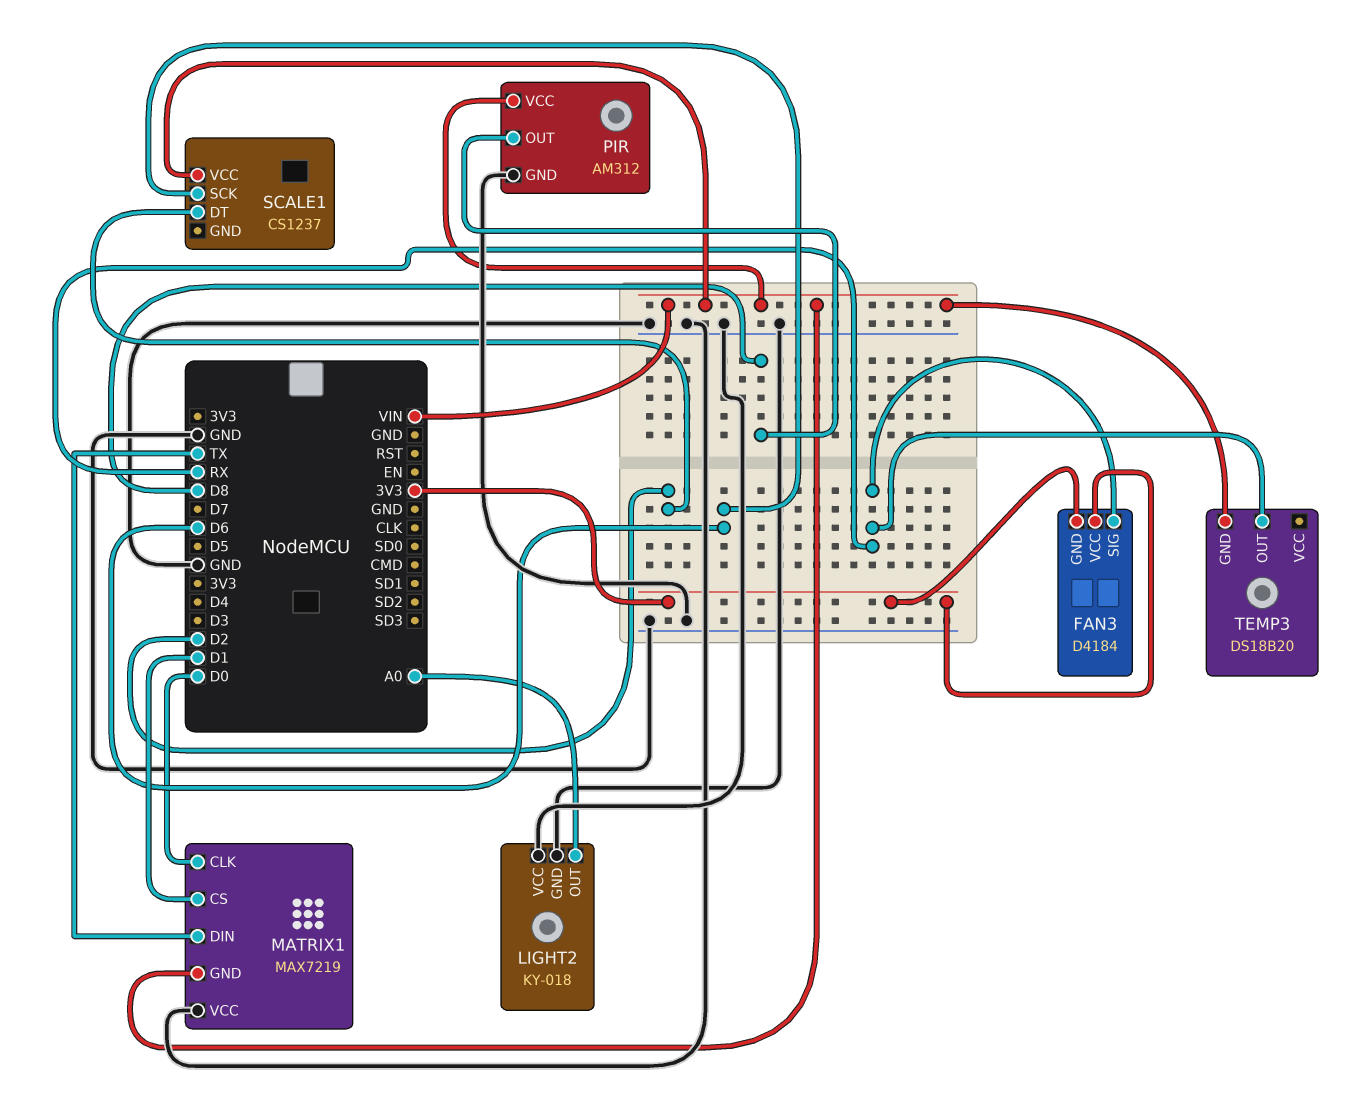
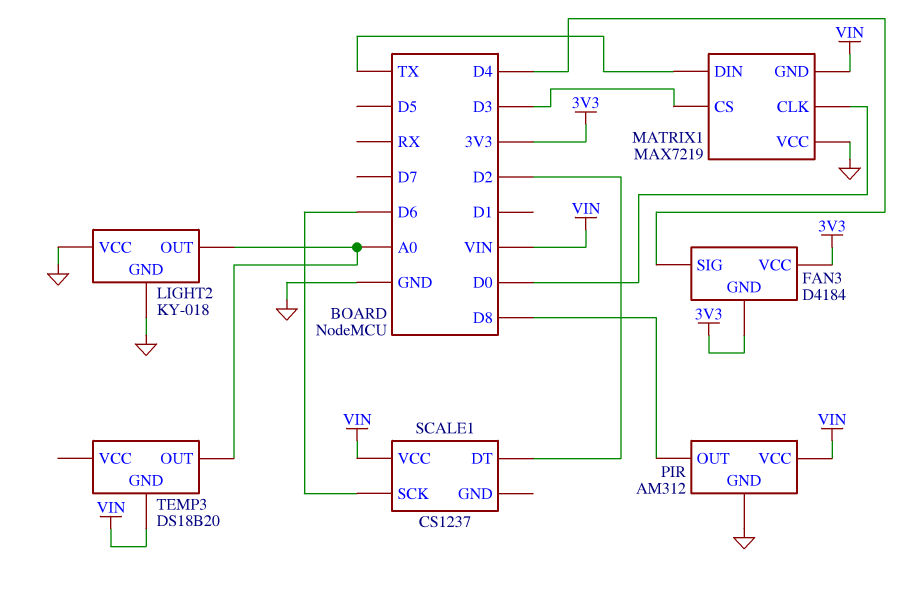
FAN3 pin SIG: RX -> D4
MATRIX1 pin CS: D1 -> D3
TEMP3 pin OUT: RX -> A0

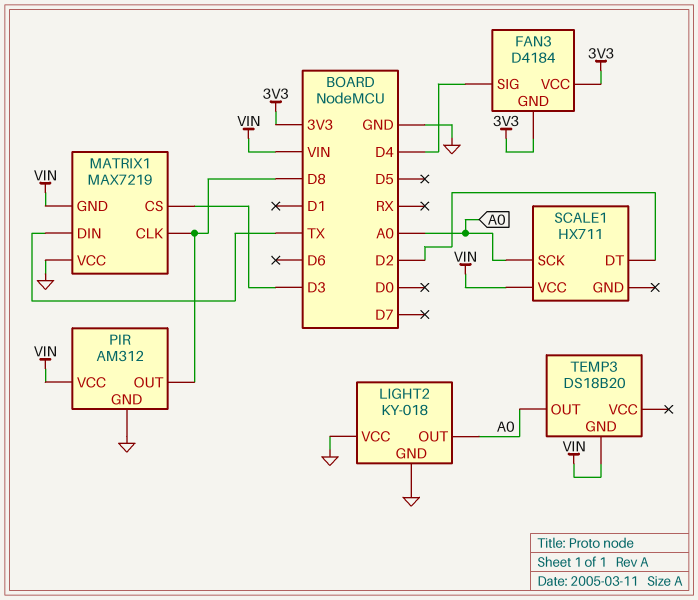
MATRIX1 pin CLK: D0 -> D8
SCALE1: CS1237 -> HX711
SCALE1 pin SCK: D6 -> A0

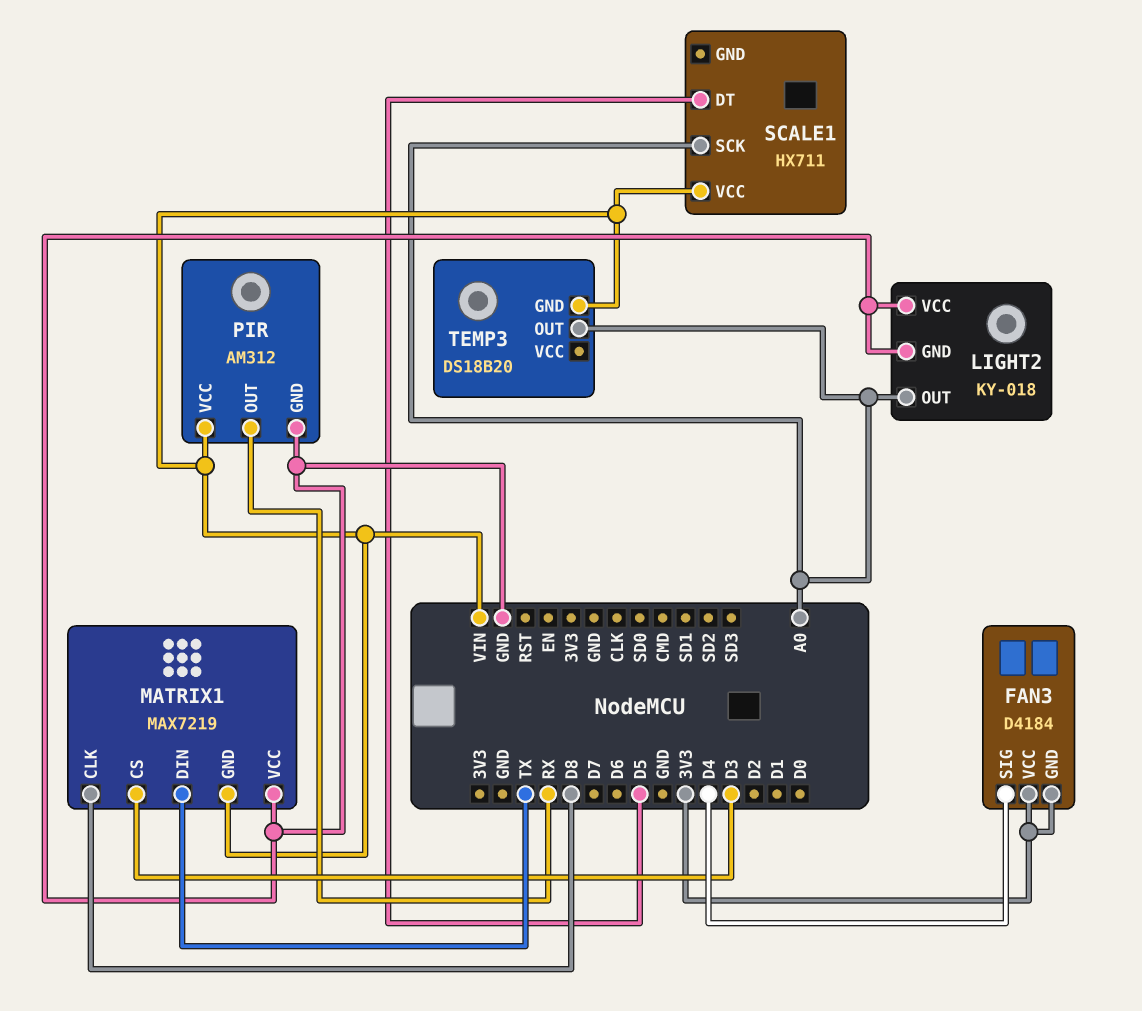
PIR pin OUT: D8 -> RX
SCALE1 pin DT: D2 -> D5

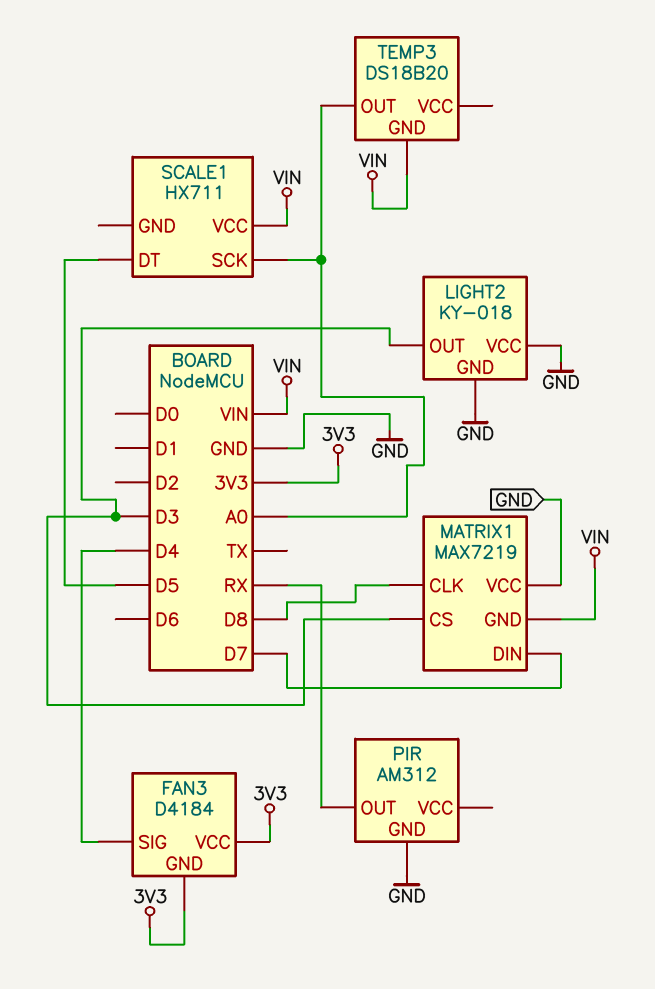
LIGHT2 pin OUT: A0 -> D3
MATRIX1 pin DIN: TX -> D7
PIR pin VCC: VIN -> none

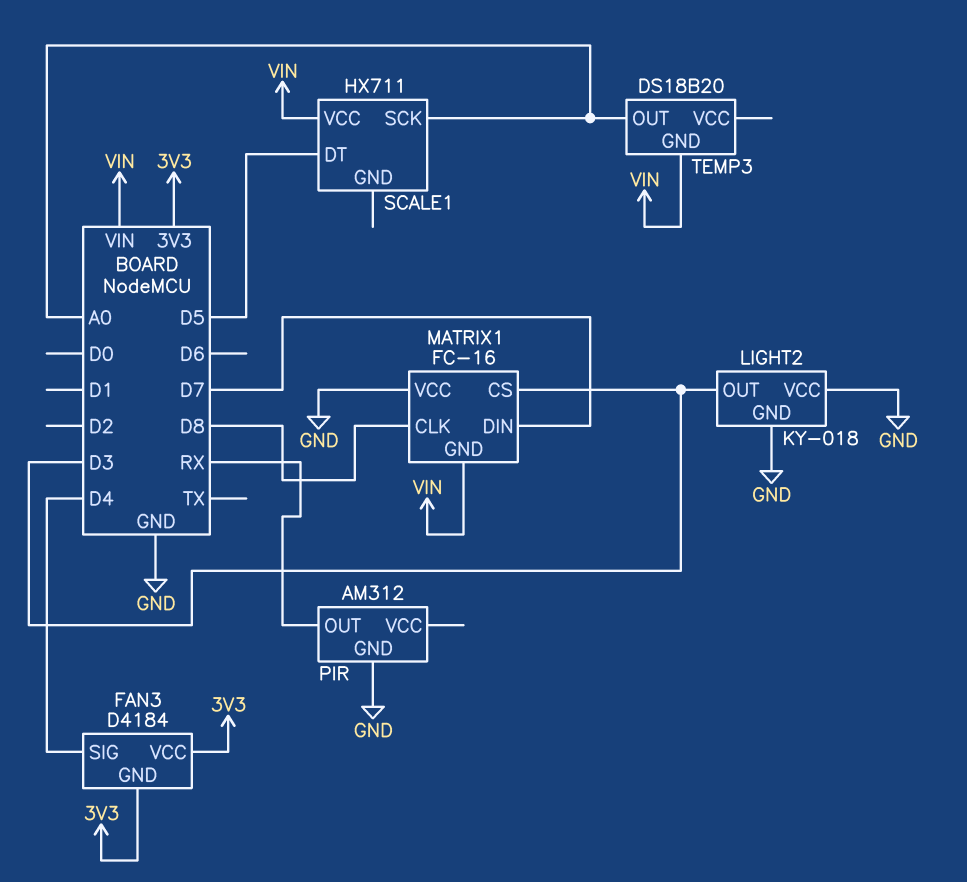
MATRIX1: MAX7219 -> FC-16

